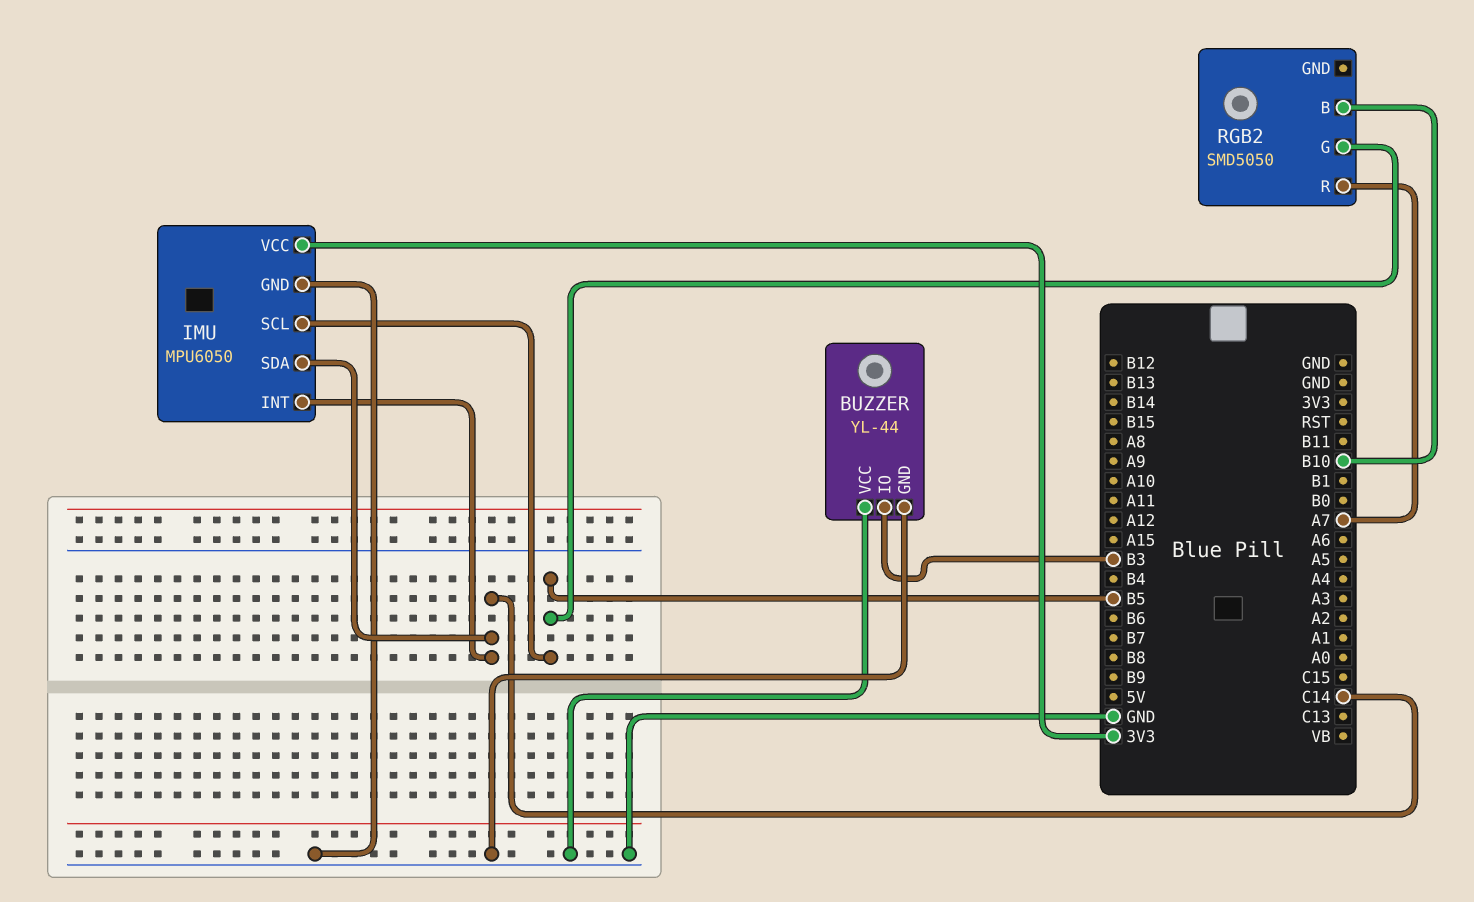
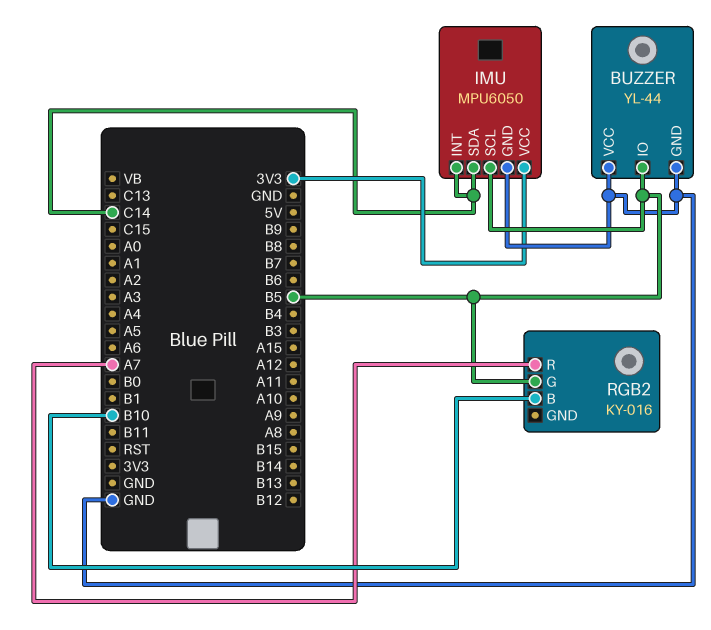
BUZZER pin IO: B3 -> B5
RGB2: SMD5050 -> KY-016

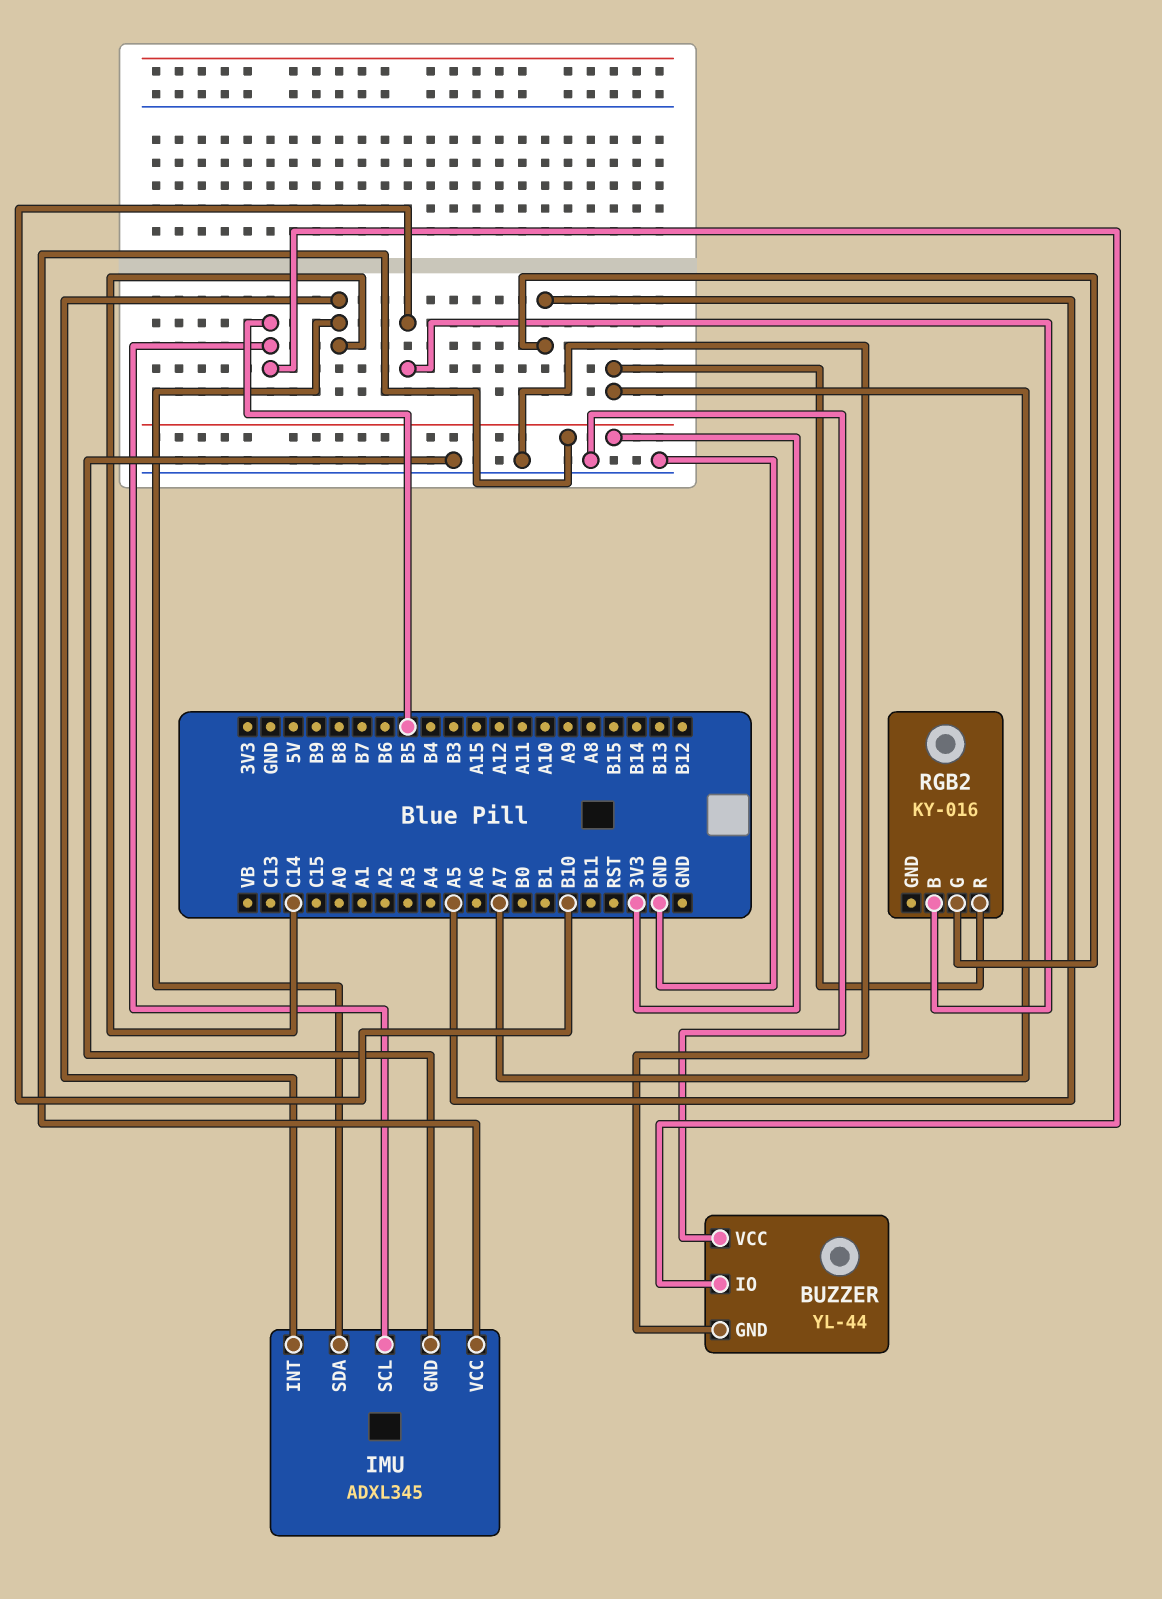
IMU: MPU6050 -> ADXL345
RGB2 pin G: B5 -> A5

